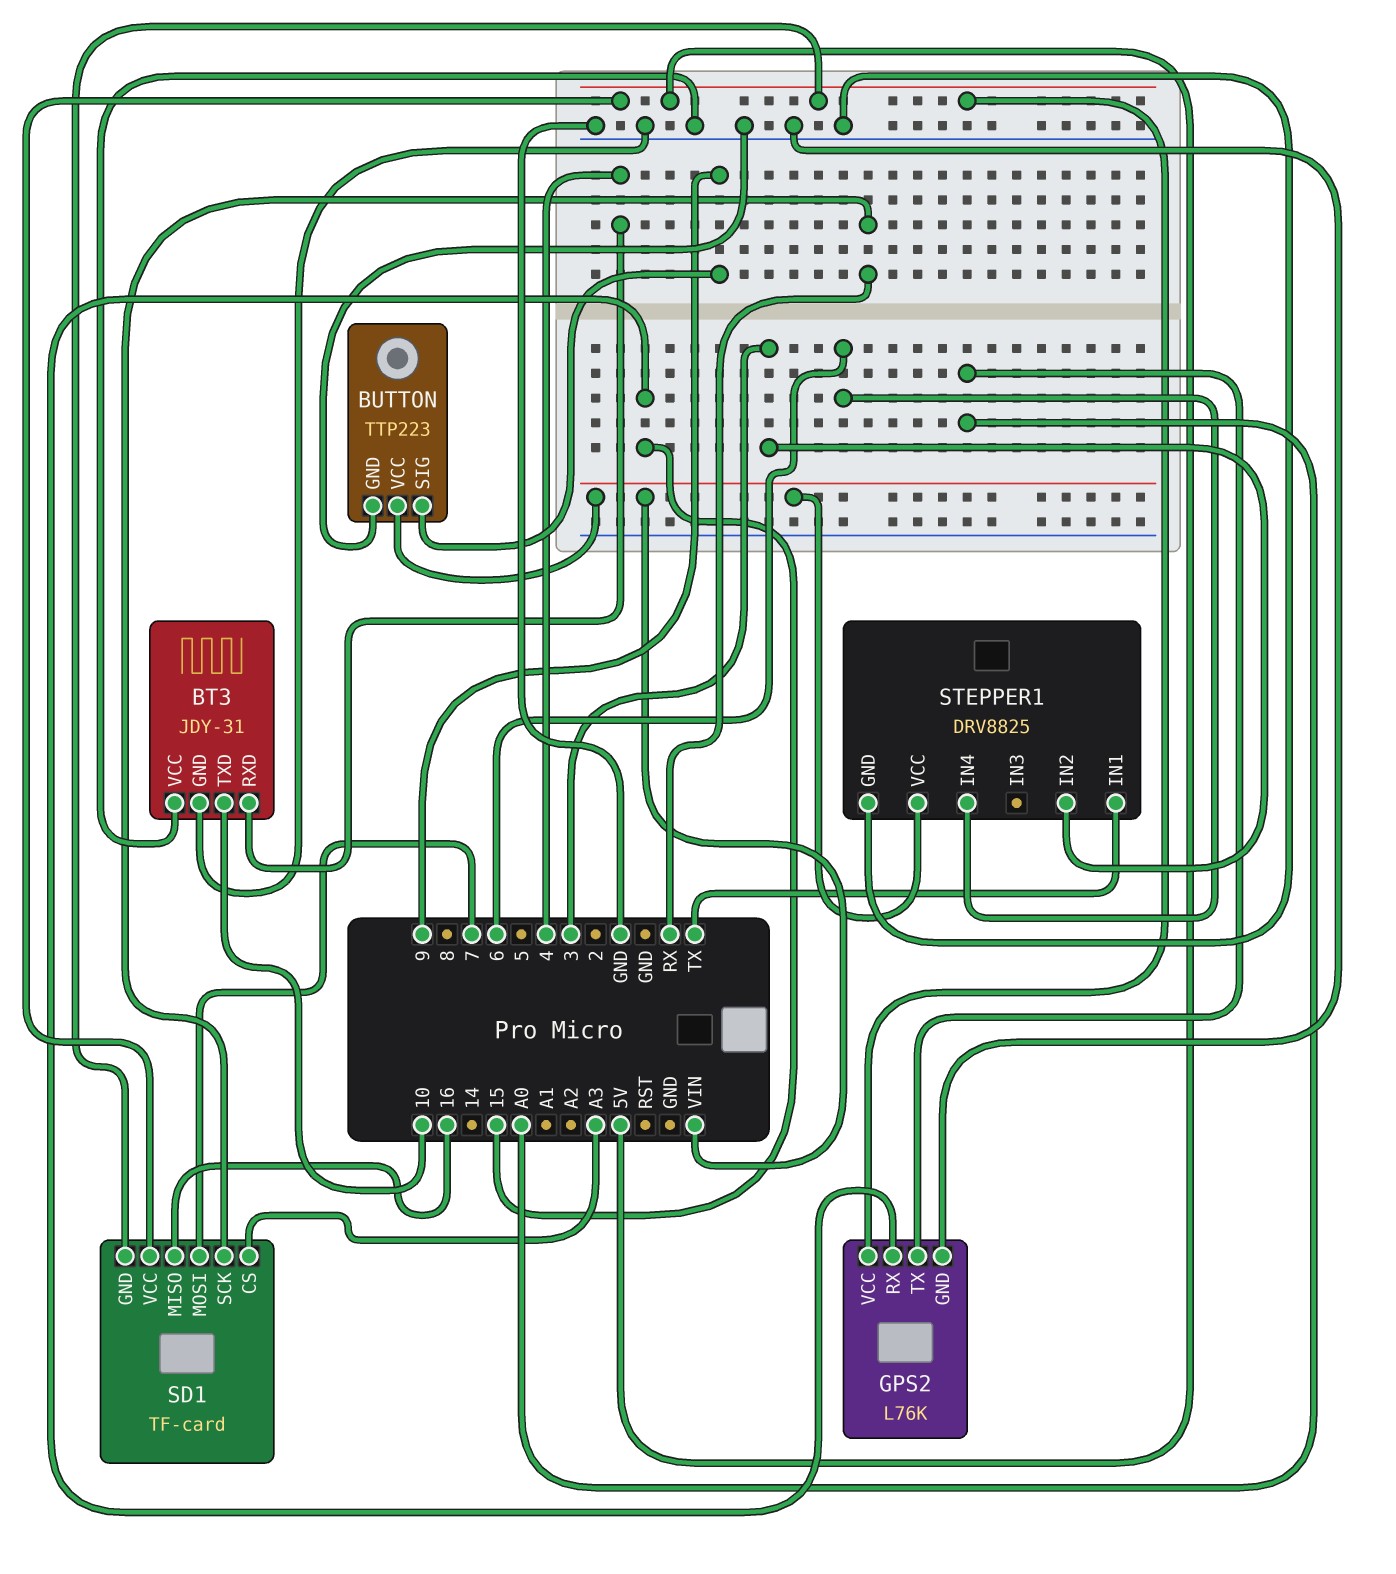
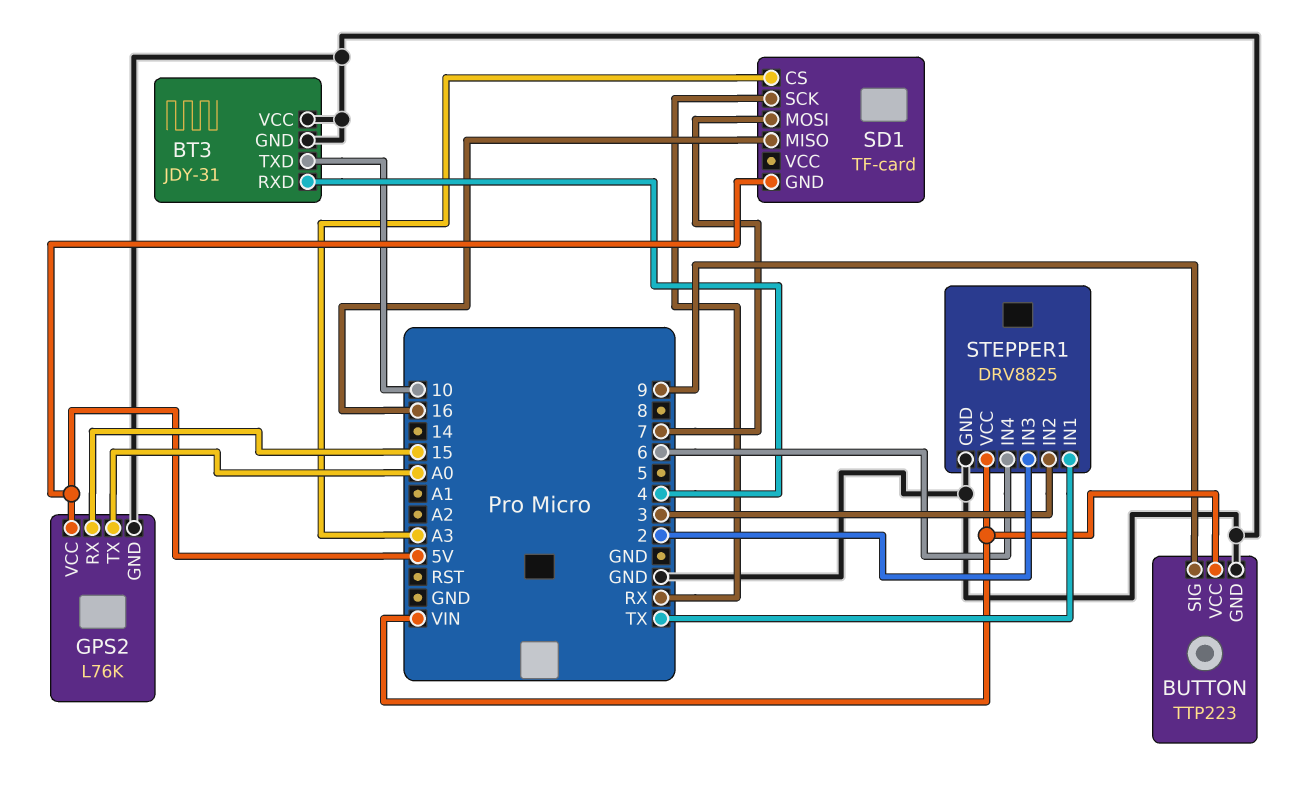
SD1 pin VCC: 5V -> none
STEPPER1 pin IN3: none -> 2

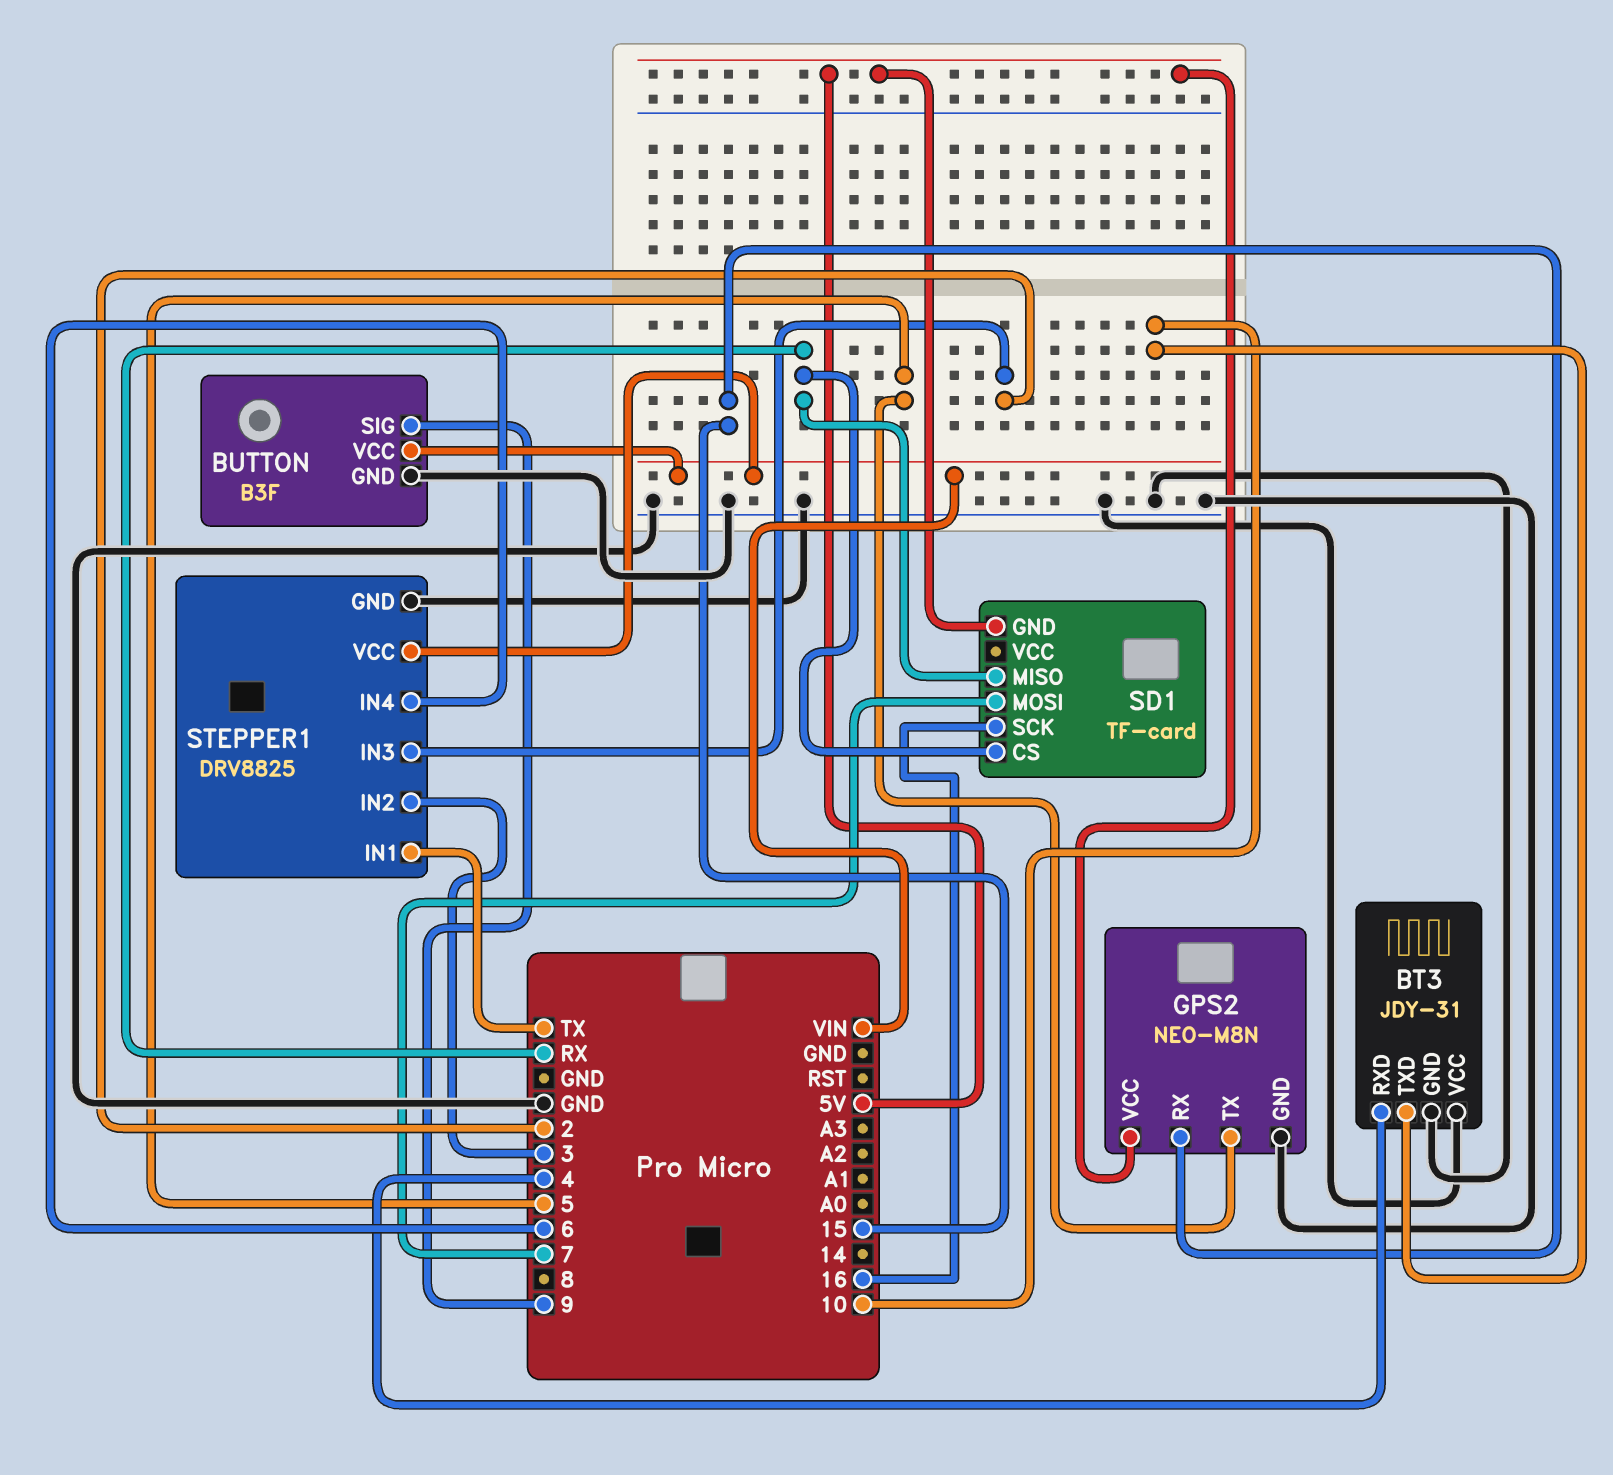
BUTTON: TTP223 -> B3F
GPS2: L76K -> NEO-M8N
GPS2 pin TX: A0 -> 5
SD1 pin CS: A3 -> RX
SD1 pin MISO: 16 -> RX
SD1 pin SCK: RX -> 16

